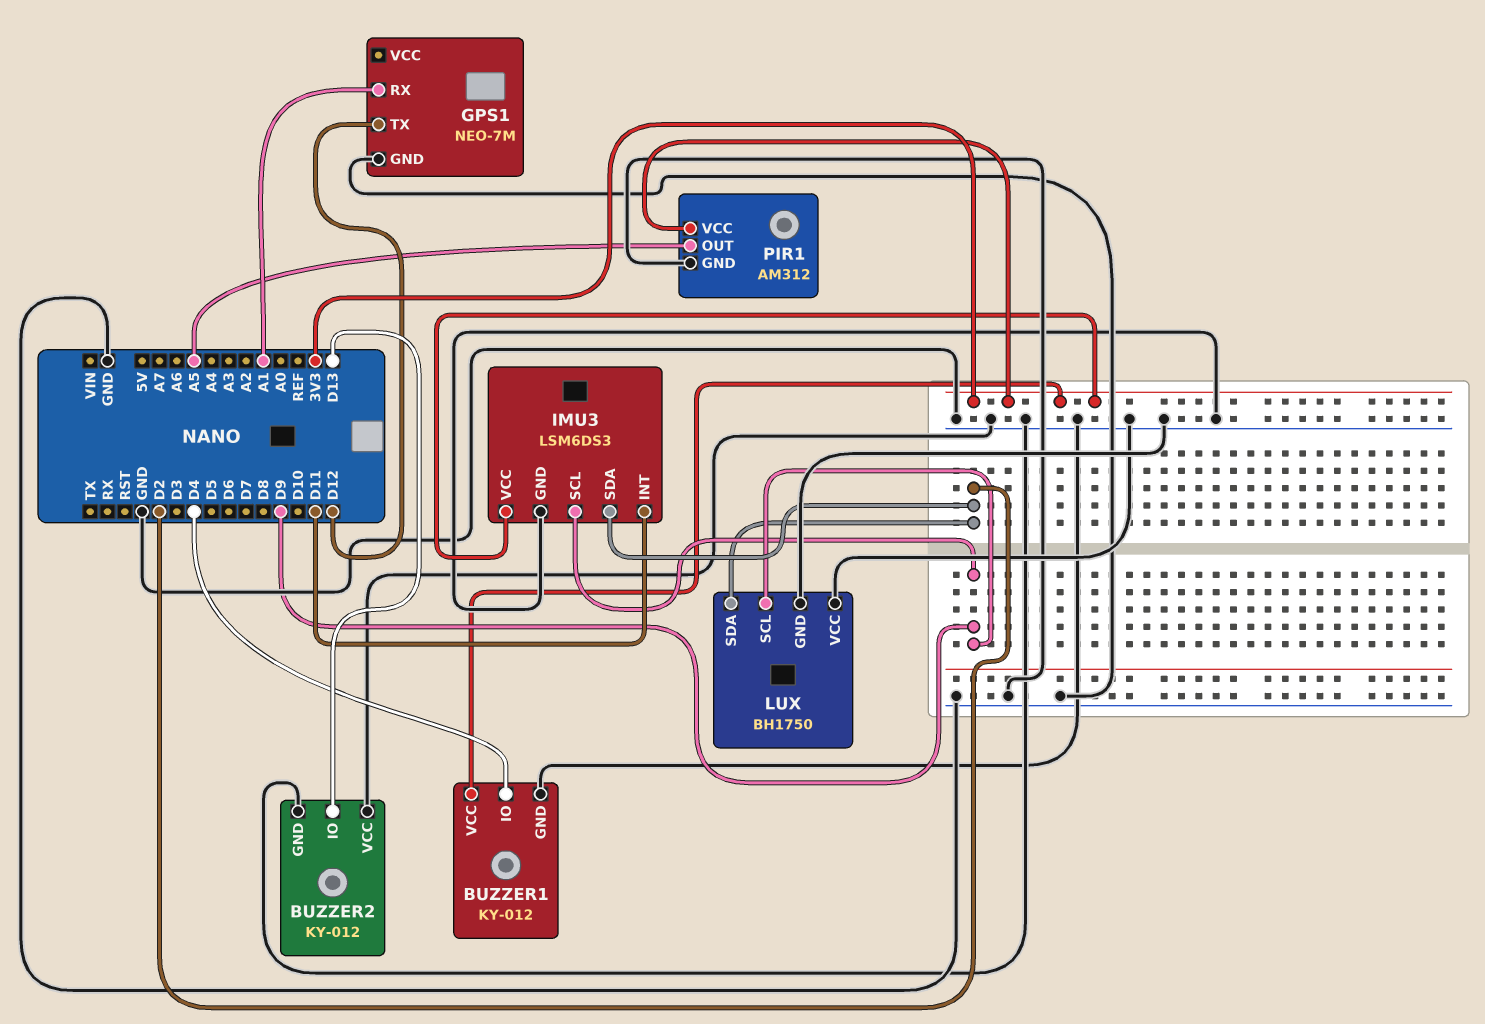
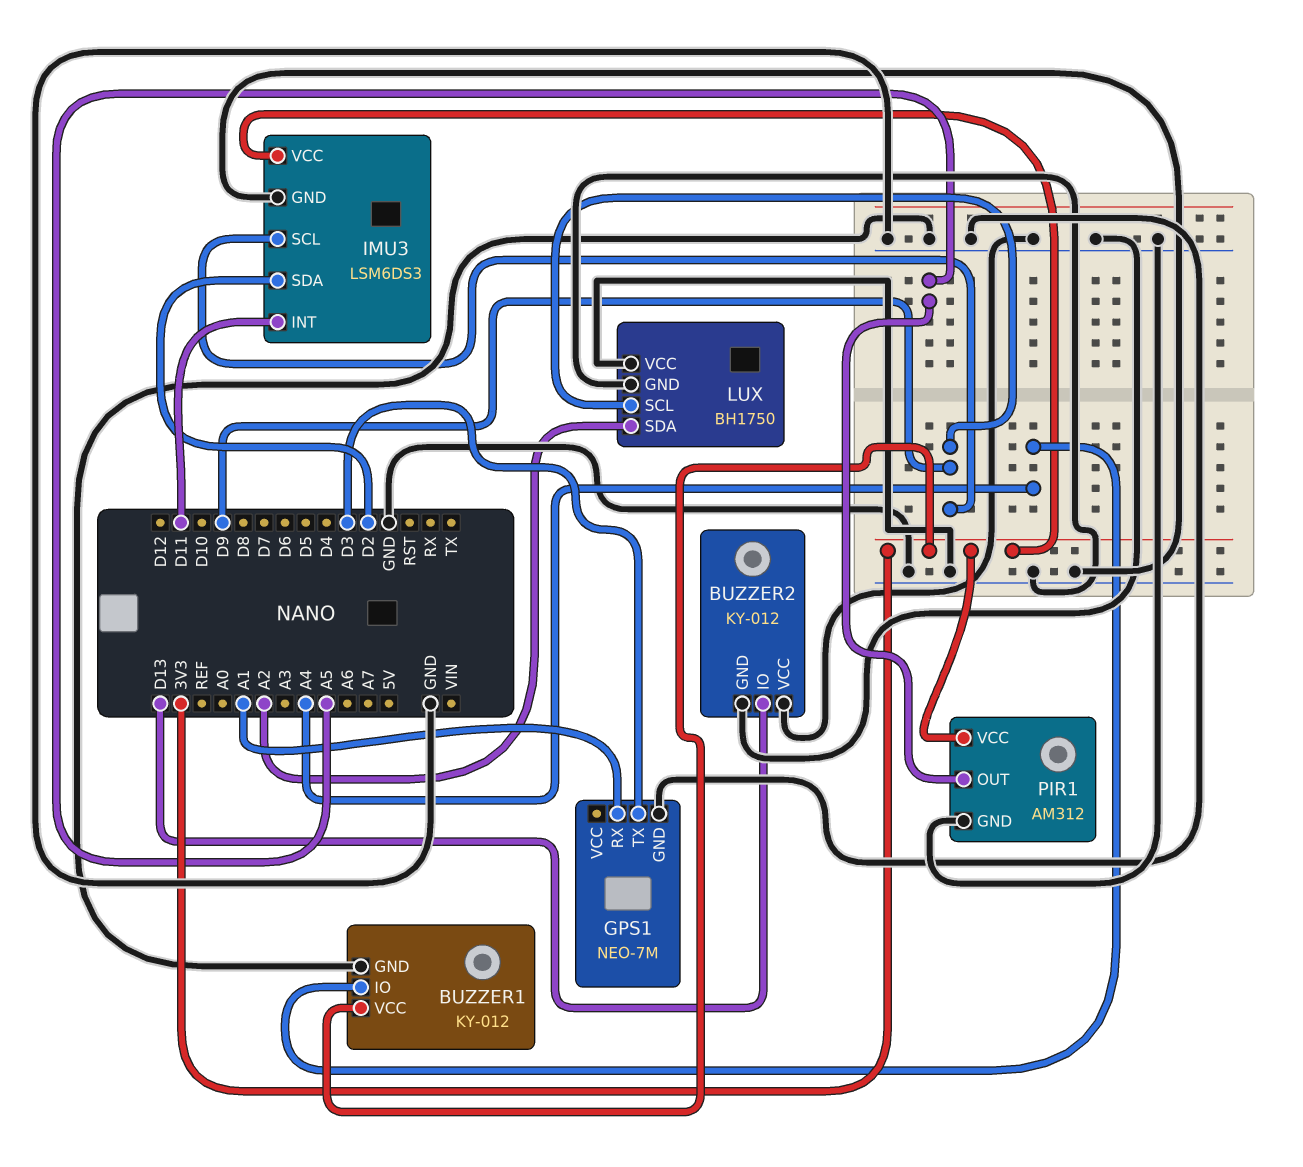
BUZZER1 pin IO: D4 -> A4
GPS1 pin TX: D12 -> D3
LUX pin SDA: D2 -> A2

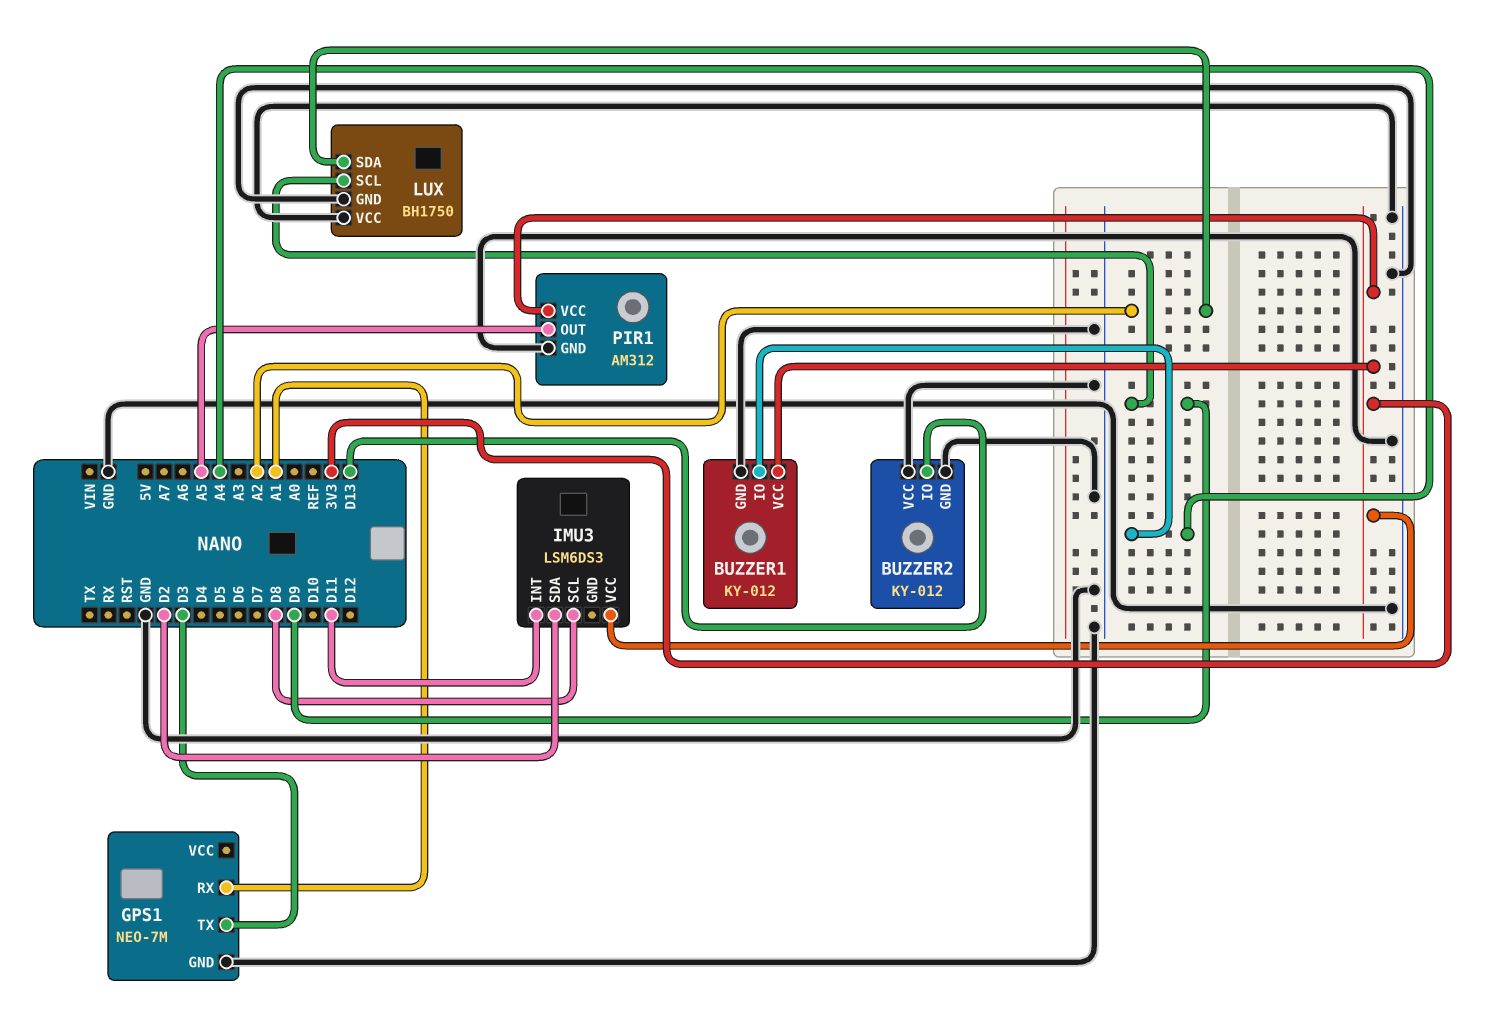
IMU3 pin GND: GND -> none
IMU3 pin SCL: D9 -> D8

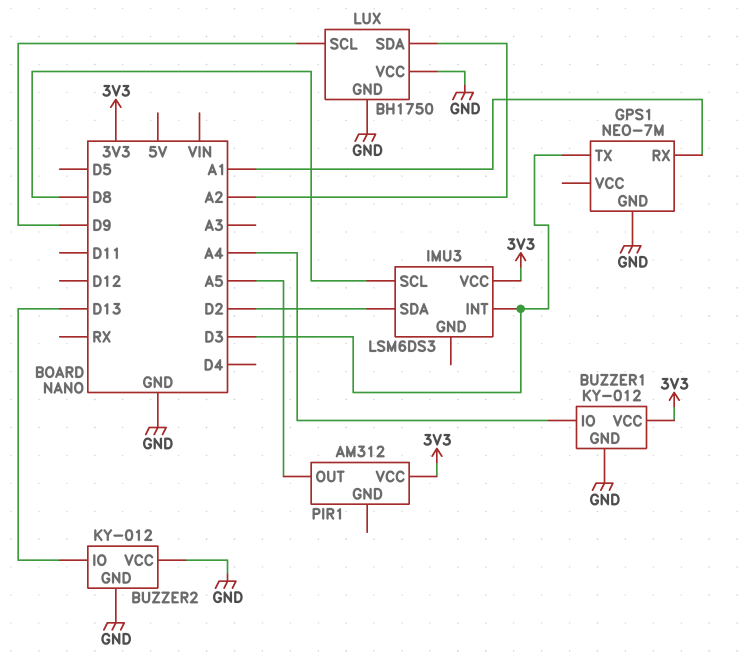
IMU3 pin INT: D11 -> D3
PIR1 pin GND: GND -> none

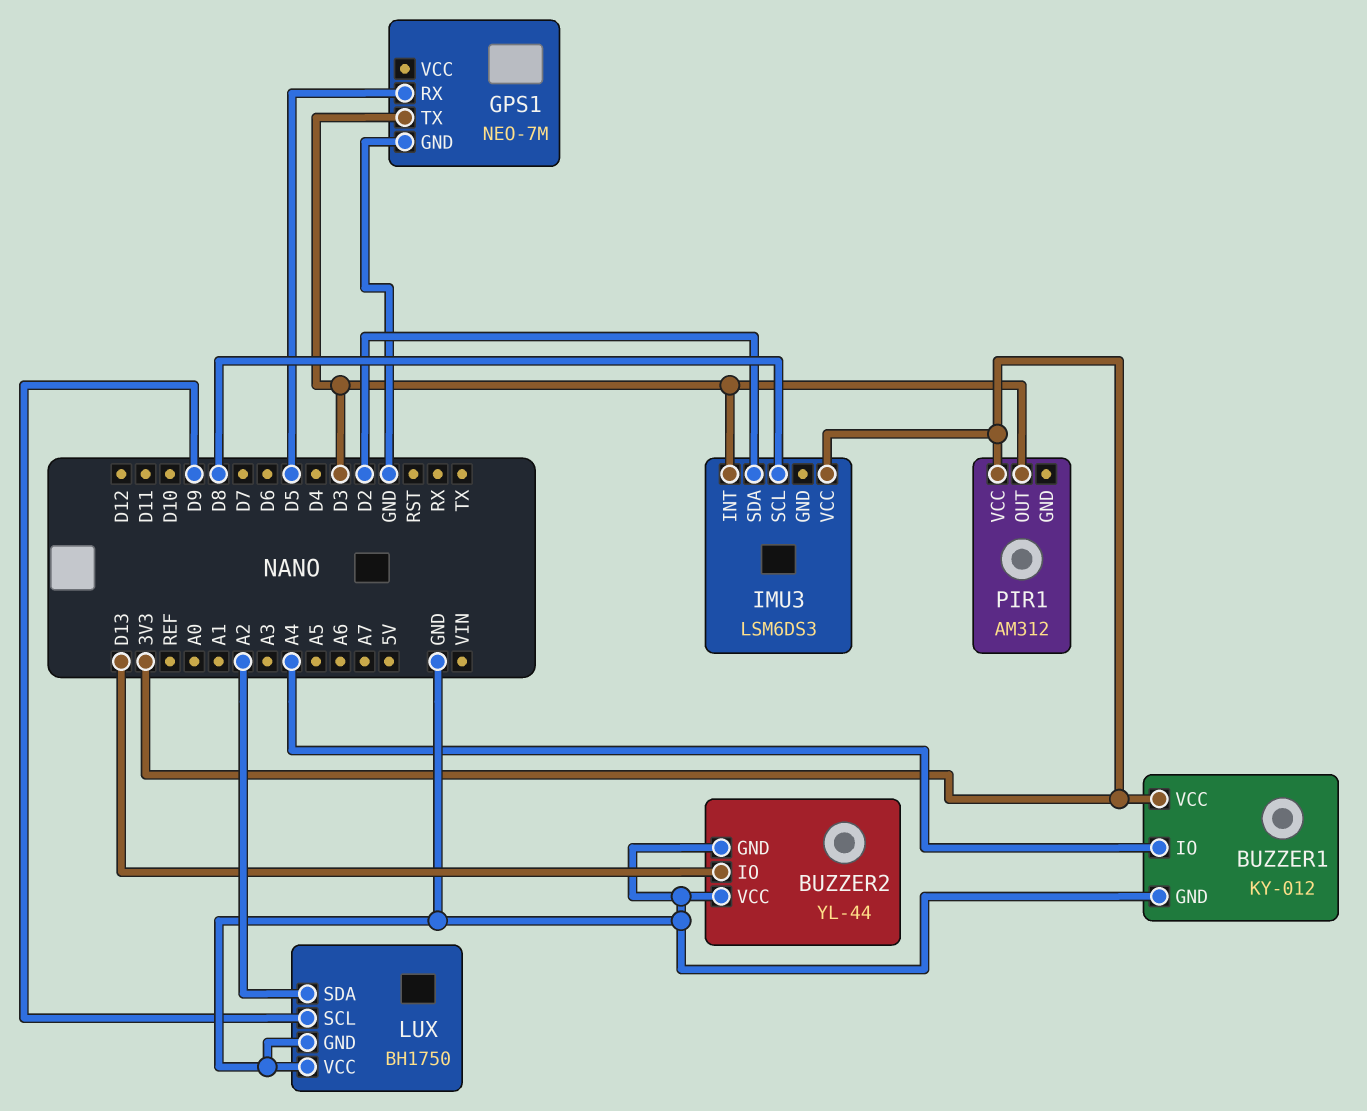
BUZZER2: KY-012 -> YL-44
GPS1 pin RX: A1 -> D5
PIR1 pin OUT: A5 -> D3

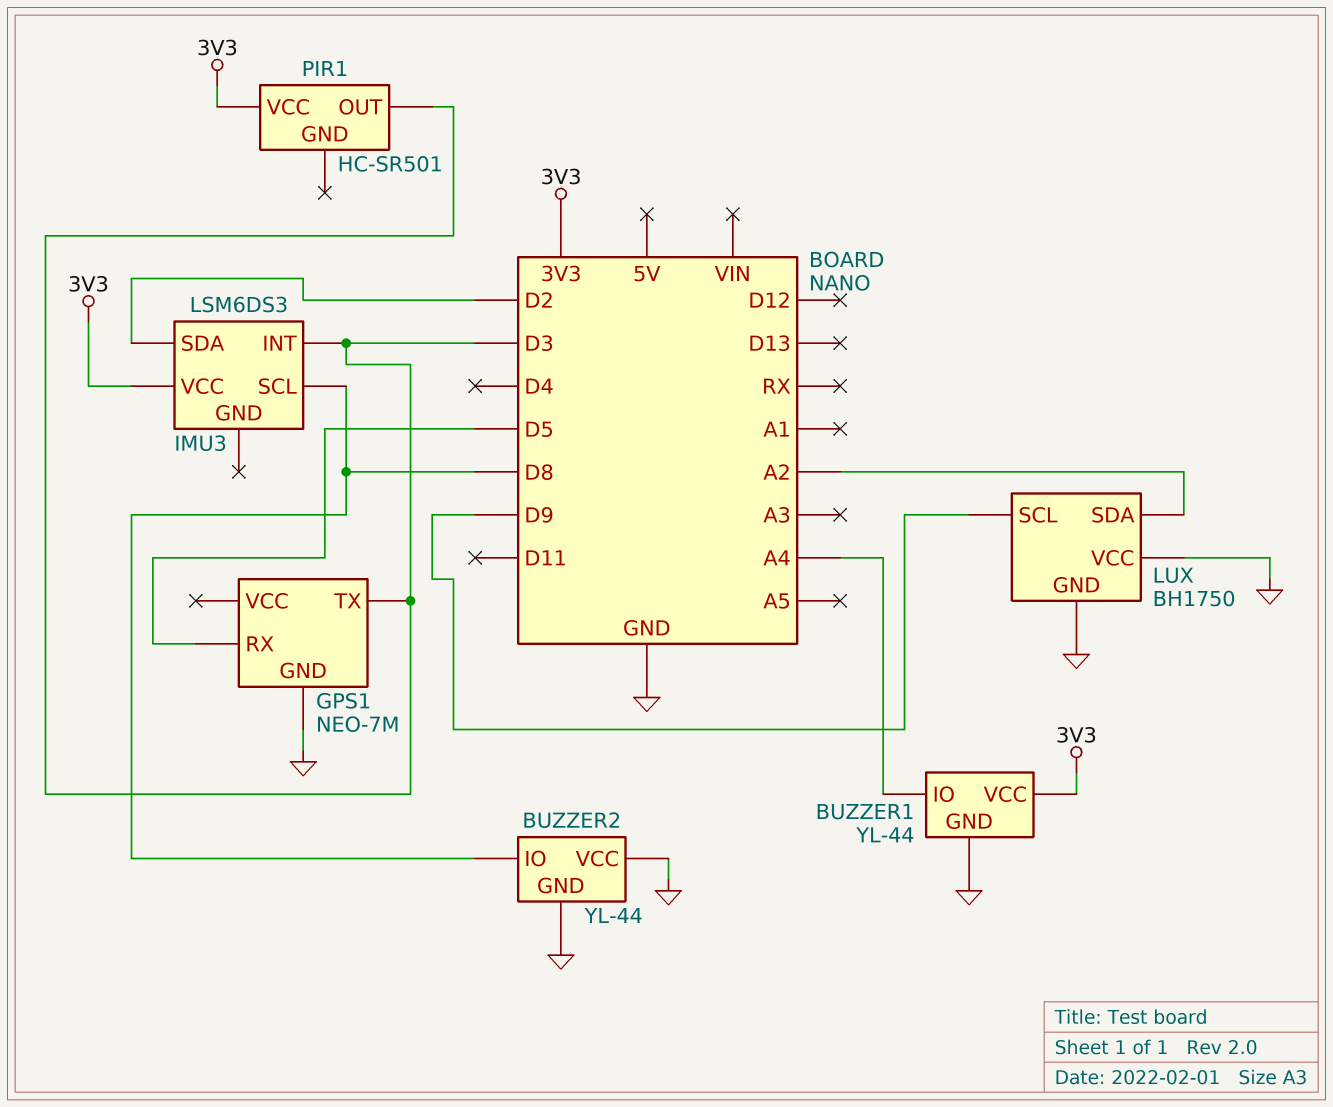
BUZZER1: KY-012 -> YL-44
BUZZER2 pin IO: D13 -> D8
PIR1: AM312 -> HC-SR501

